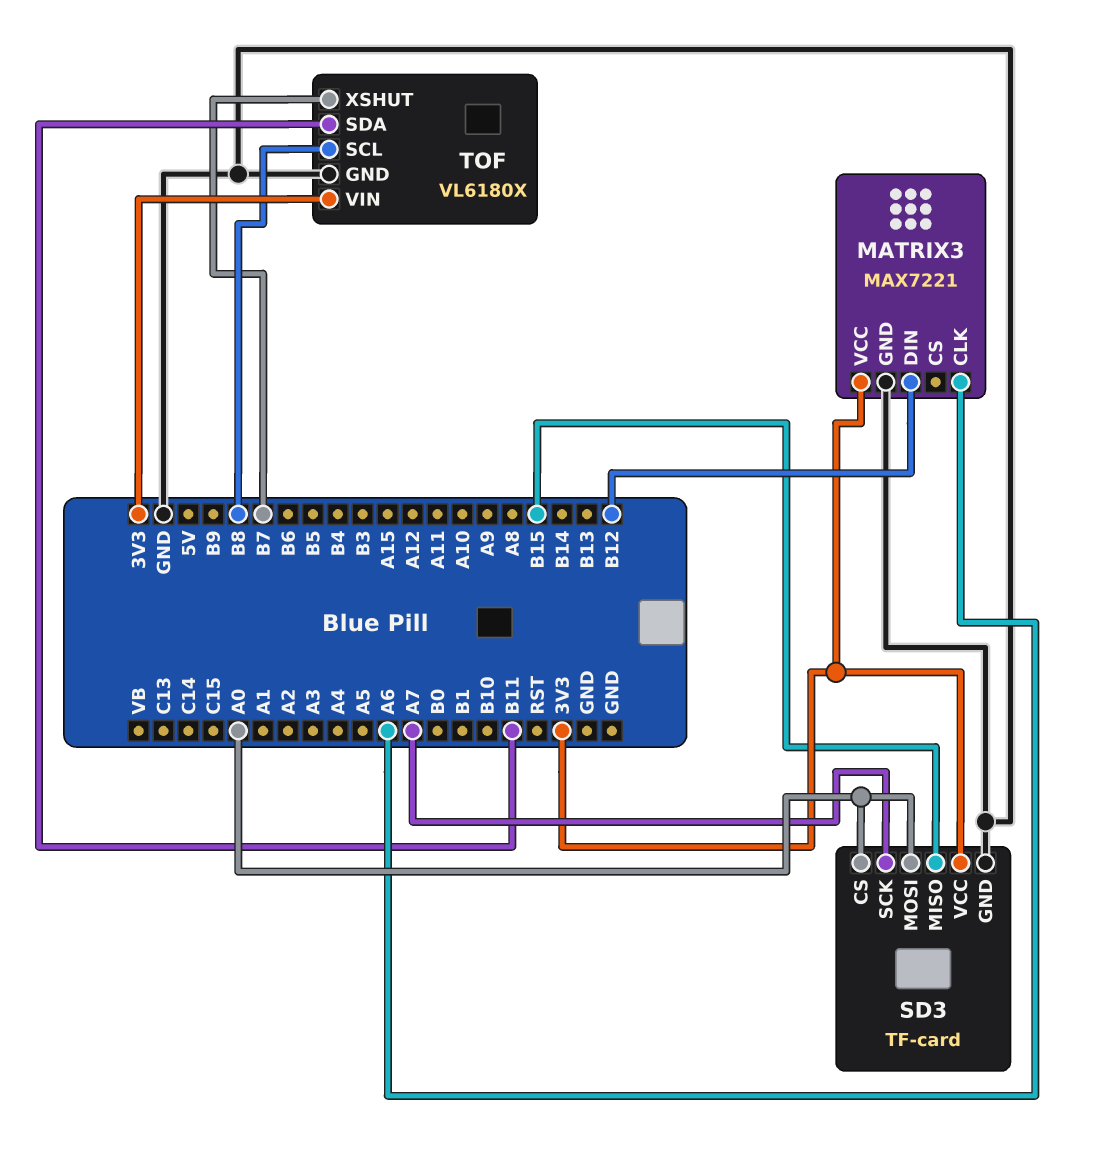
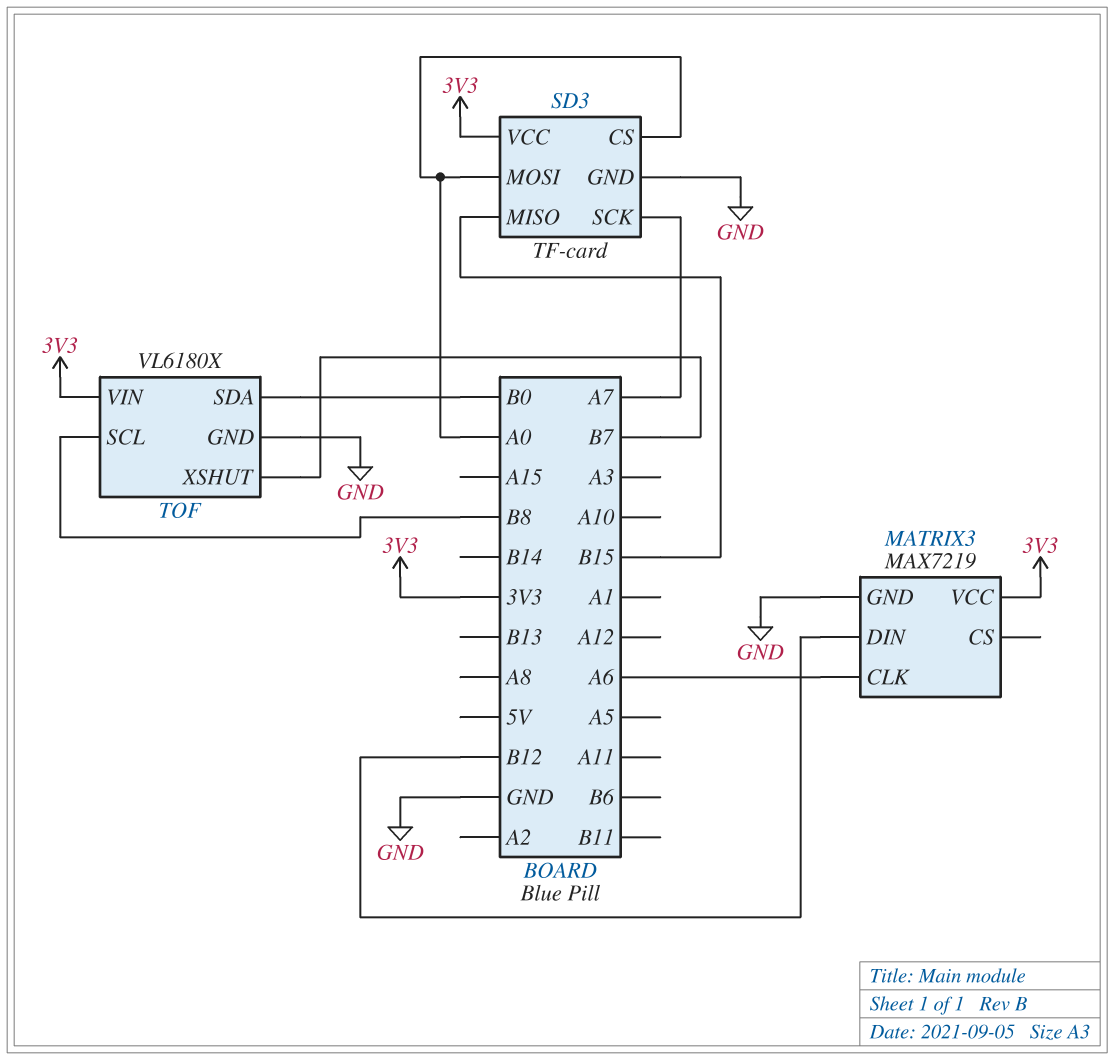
MATRIX3: MAX7221 -> MAX7219
TOF pin SDA: B11 -> B0

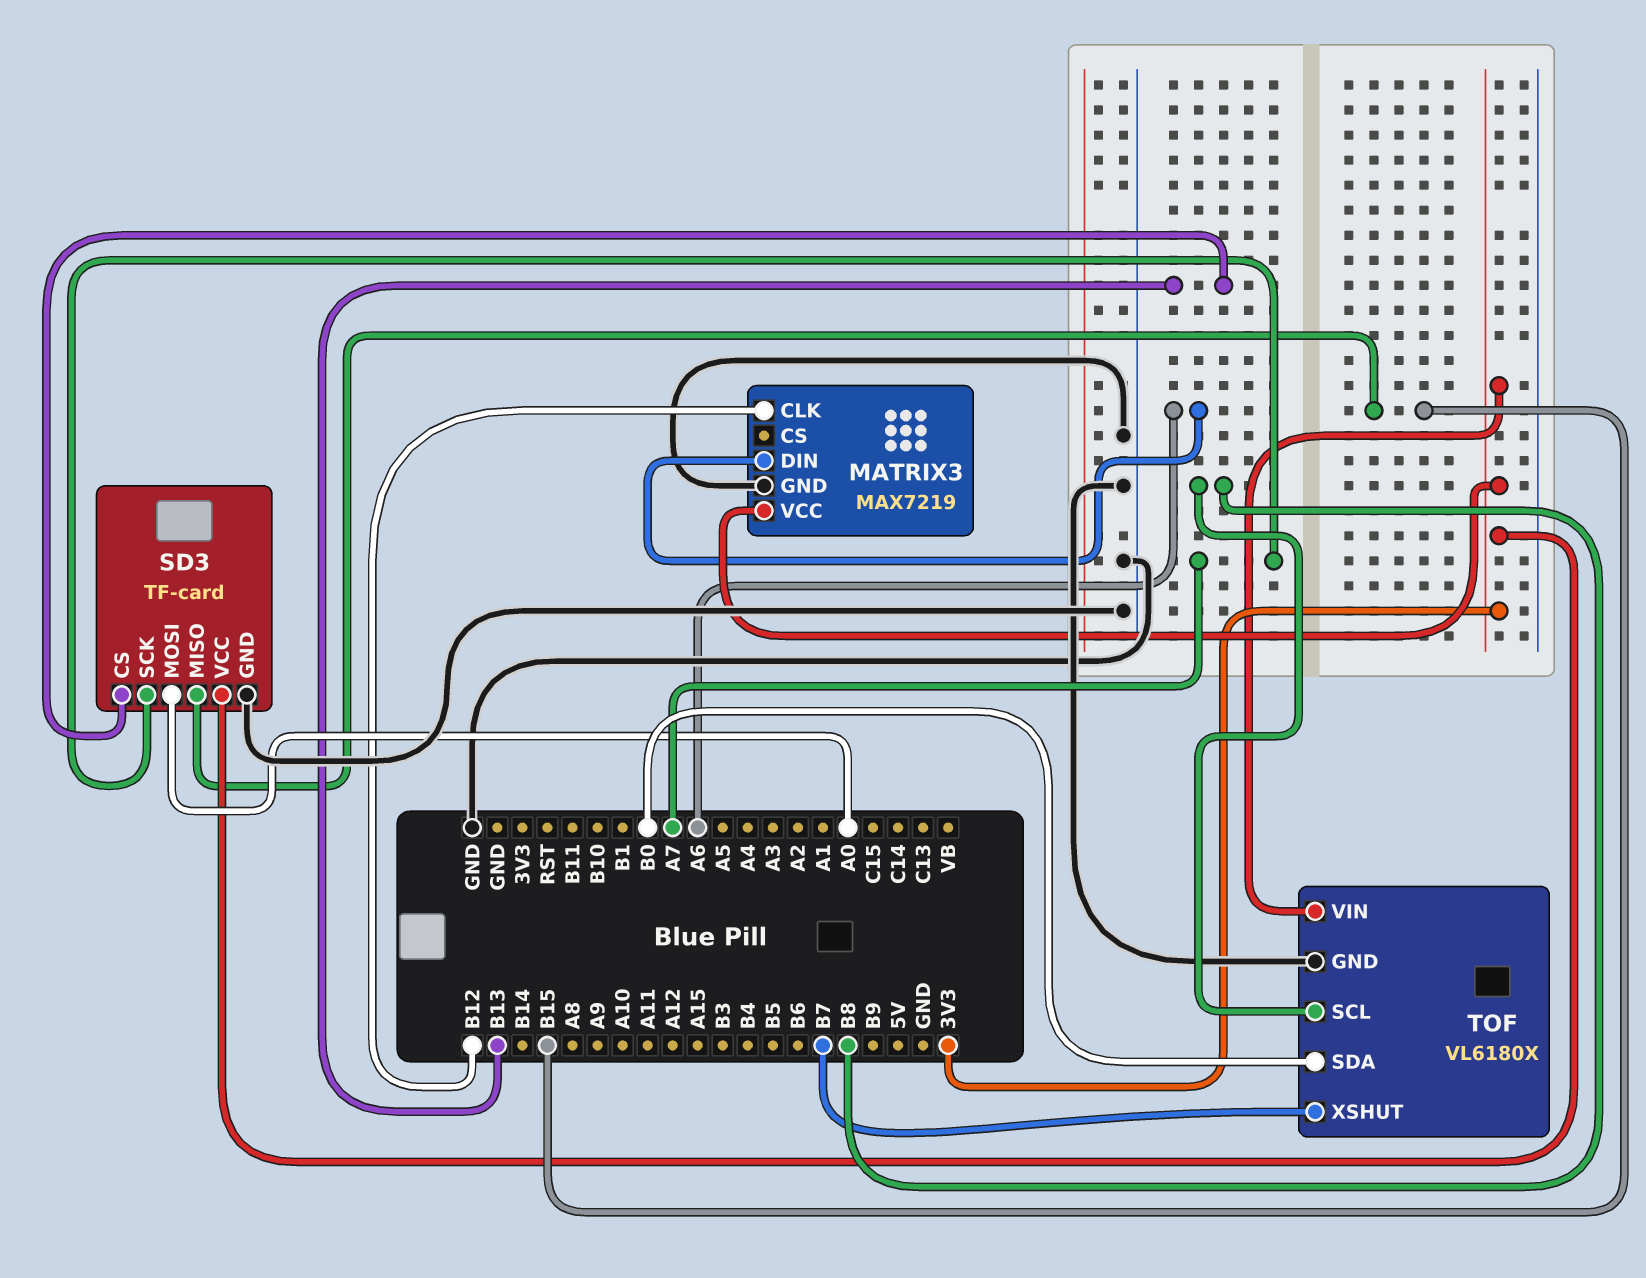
MATRIX3 pin CLK: A6 -> B12
MATRIX3 pin DIN: B12 -> A6
SD3 pin CS: A0 -> B13

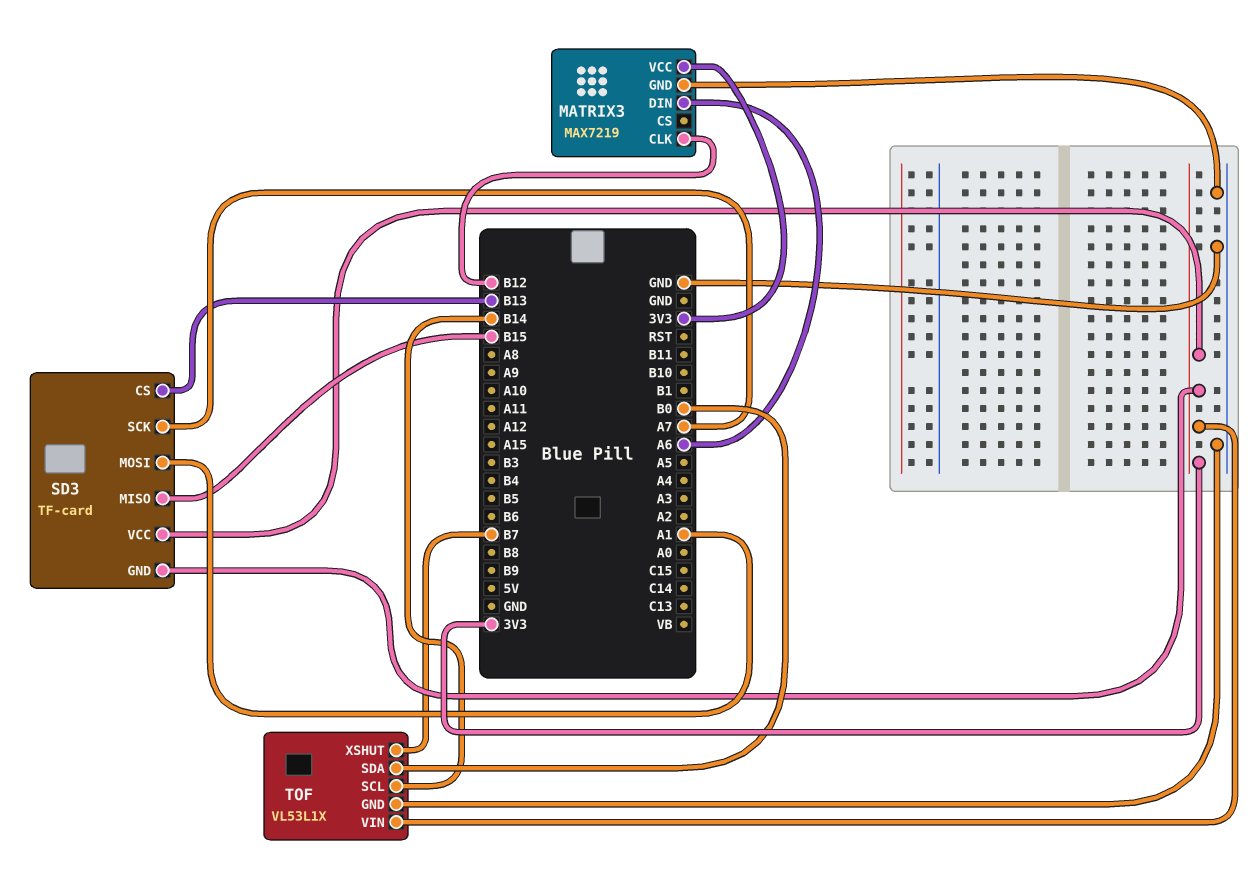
SD3 pin GND: GND -> 3V3
SD3 pin MOSI: A0 -> A1
TOF: VL6180X -> VL53L1X
TOF pin SCL: B8 -> B14

